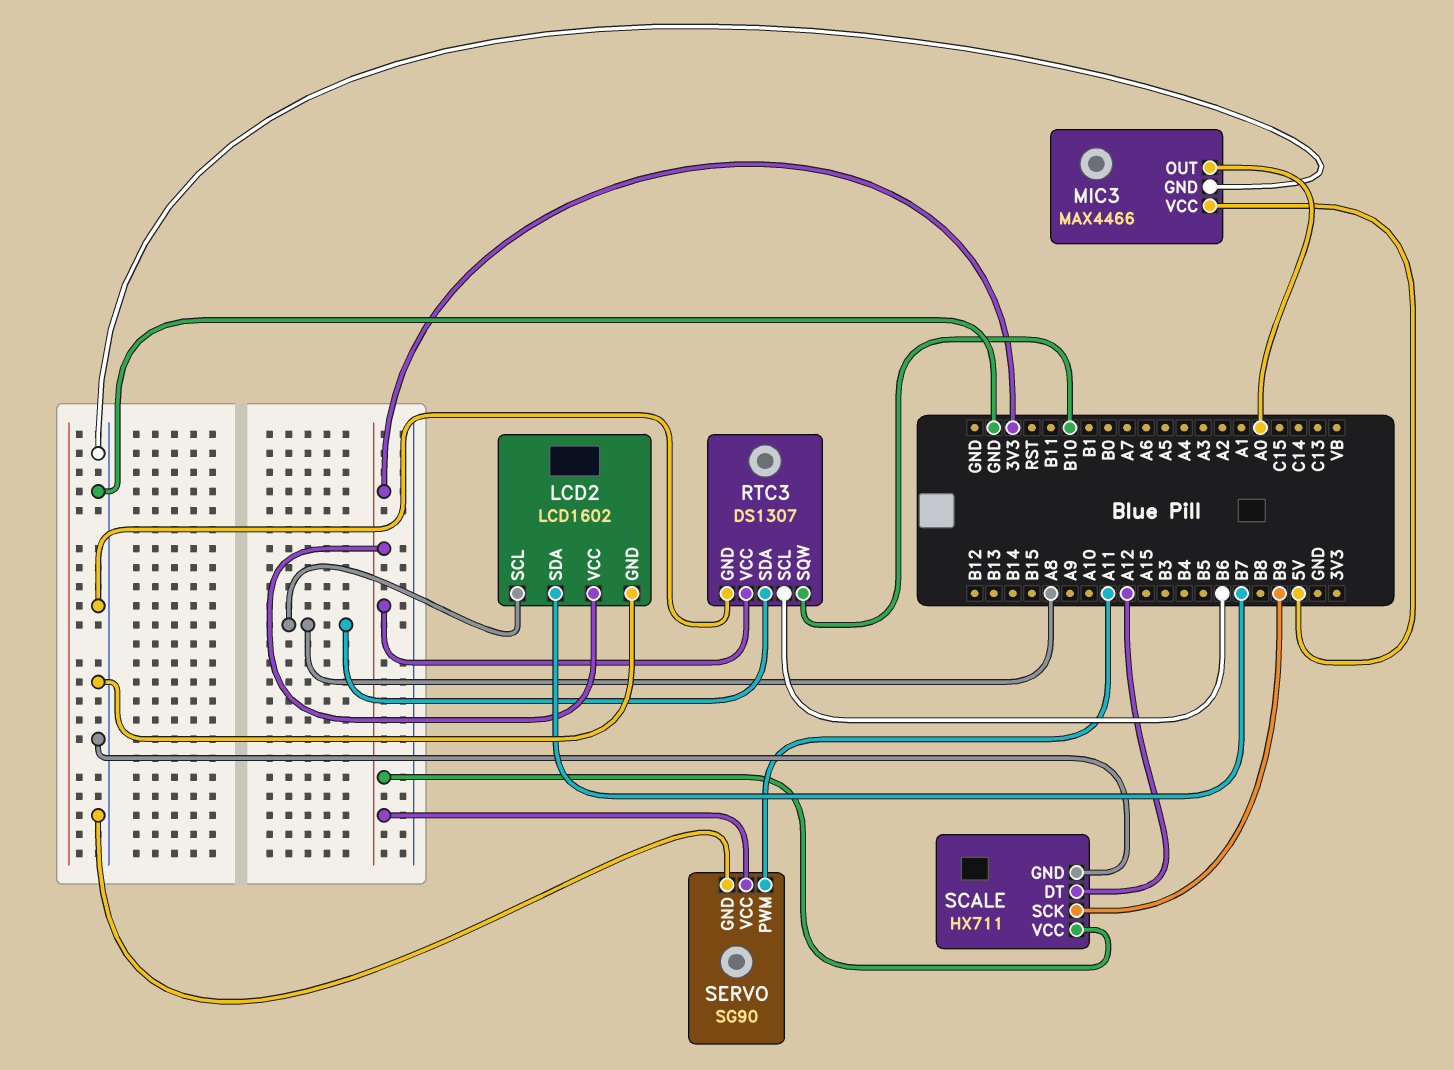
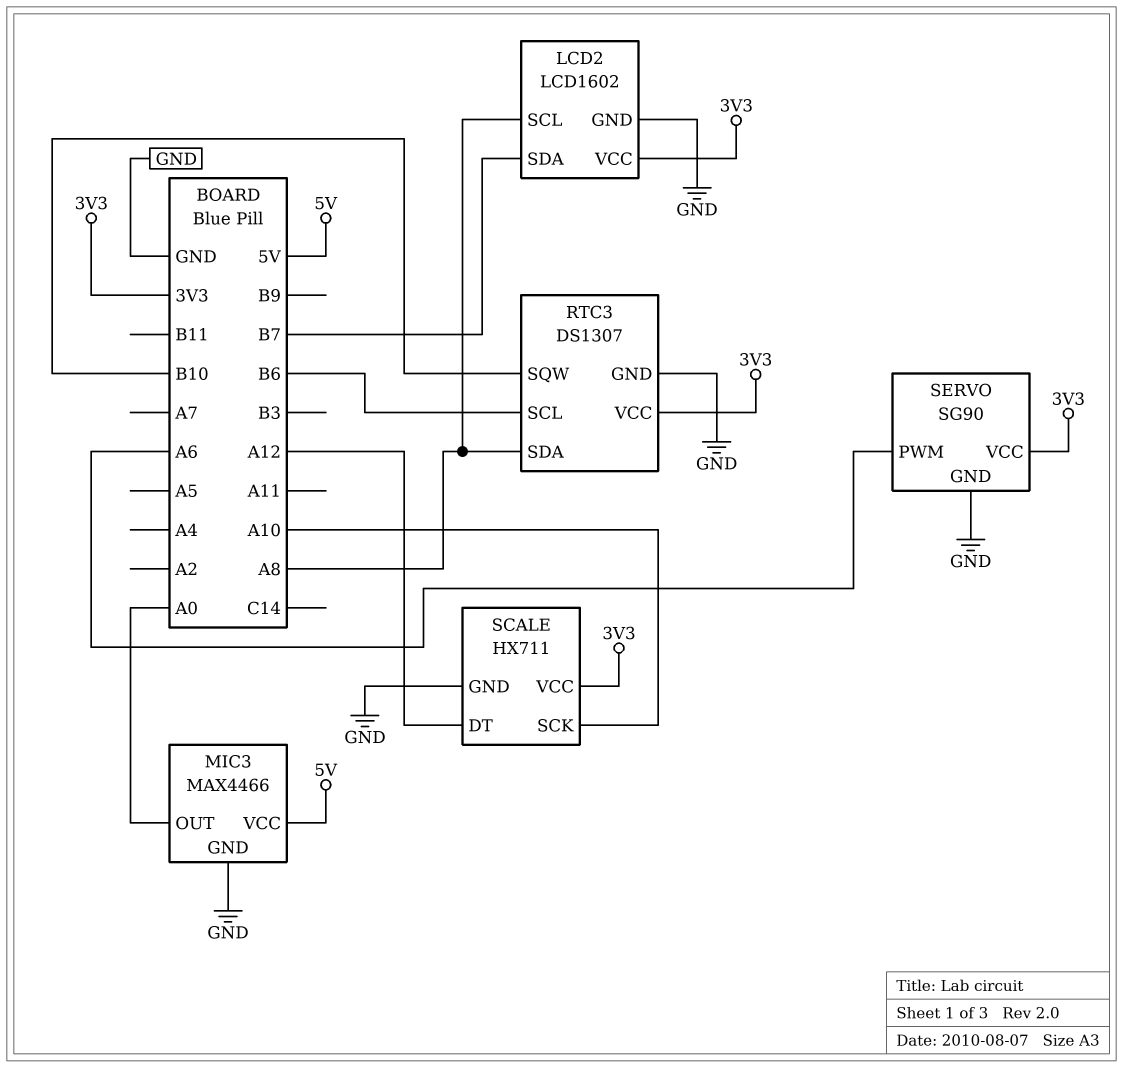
SCALE pin SCK: B9 -> A10
SERVO pin PWM: A11 -> A6

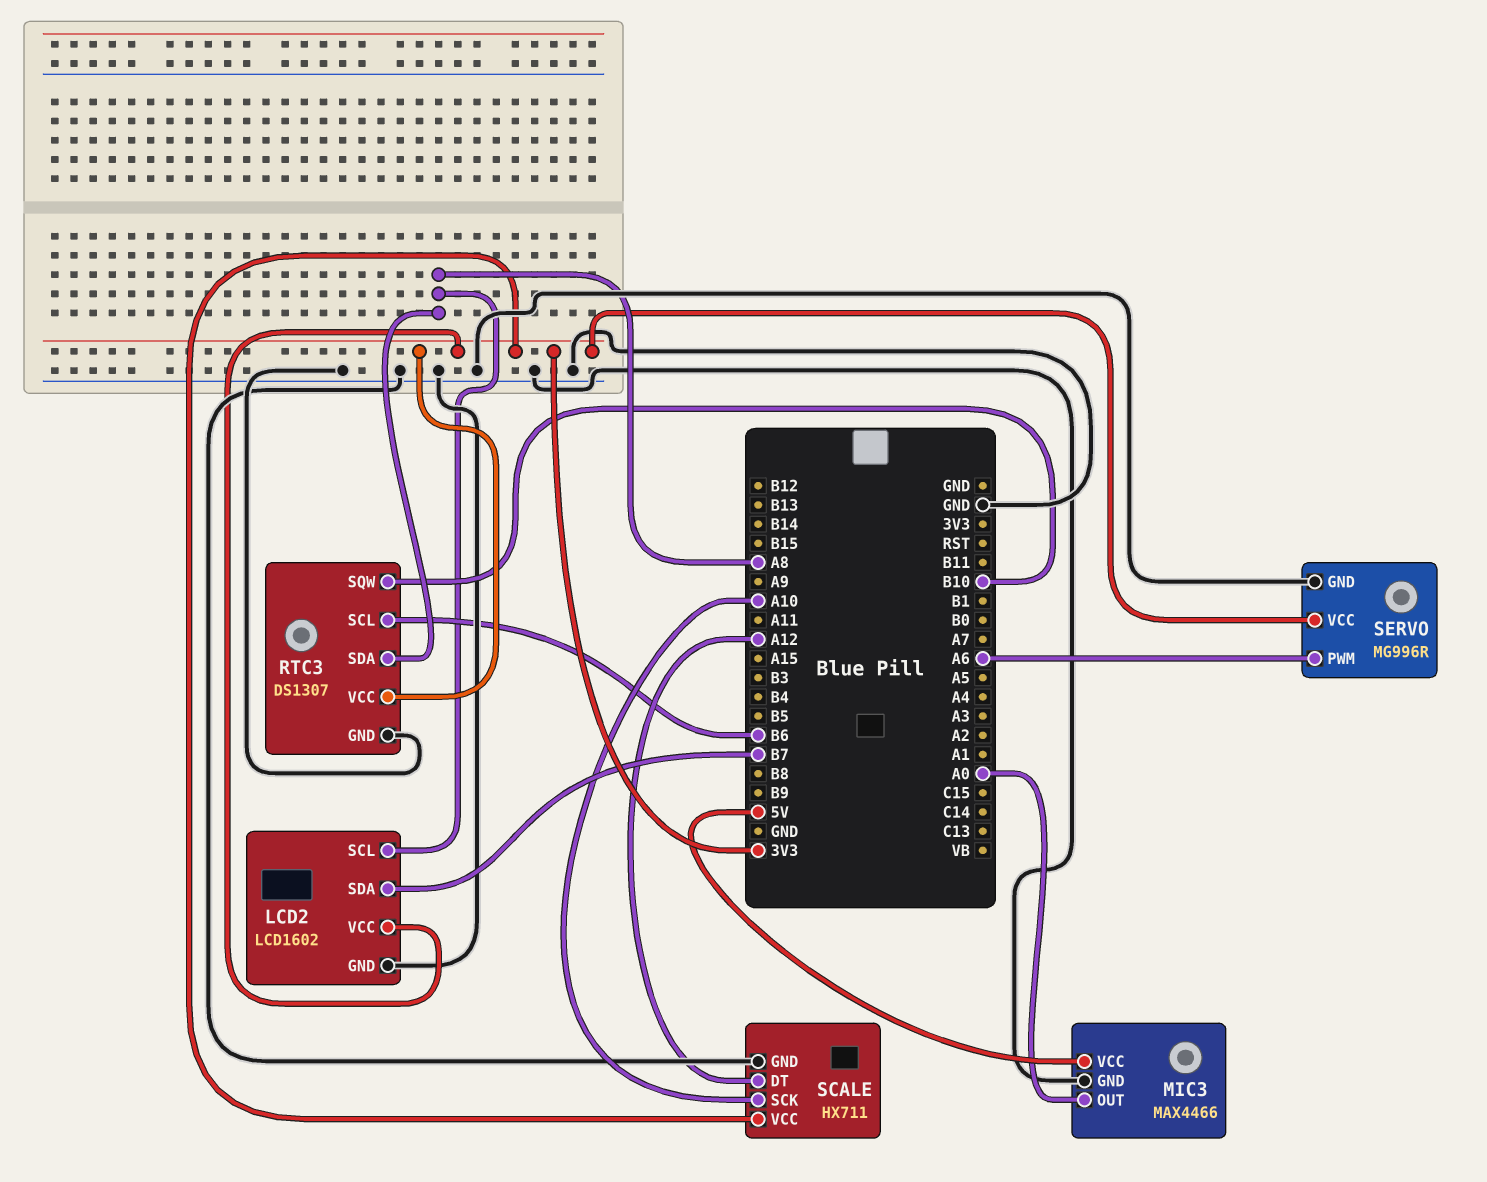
SERVO: SG90 -> MG996R

